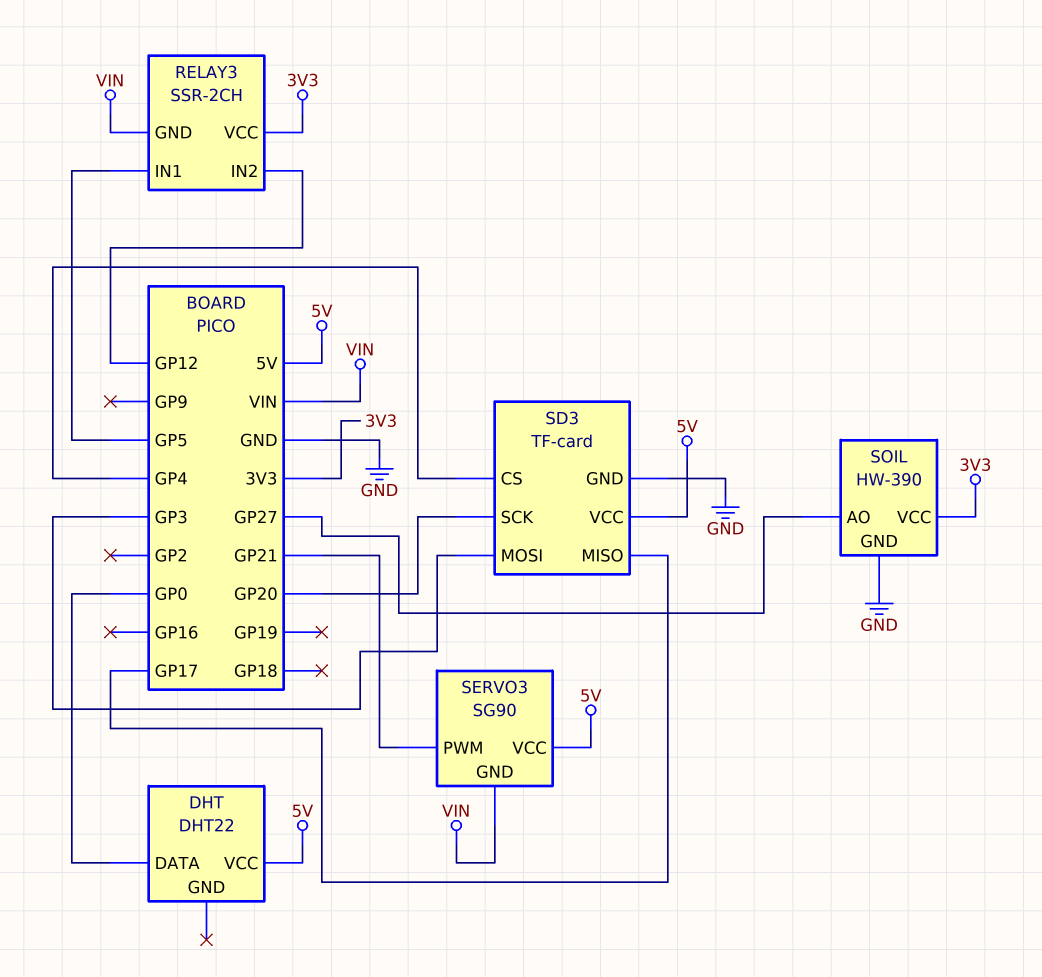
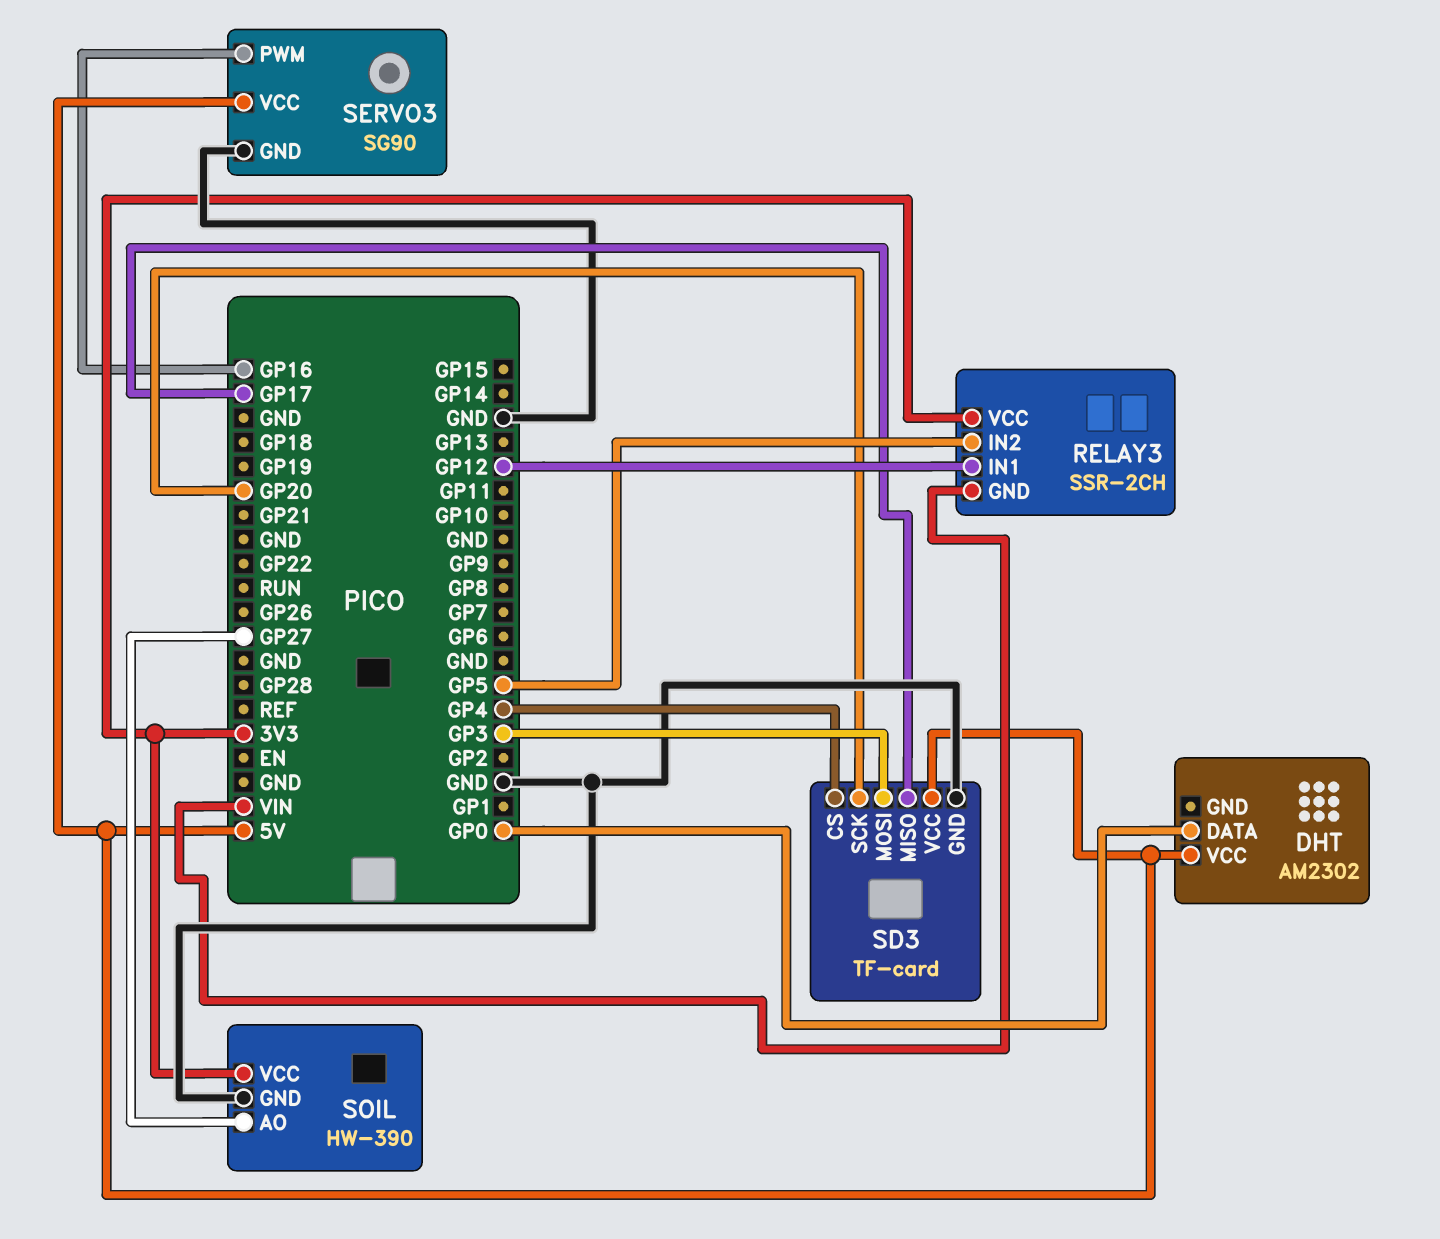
DHT: DHT22 -> AM2302
RELAY3 pin IN1: GP5 -> GP12
RELAY3 pin IN2: GP12 -> GP5
SERVO3 pin GND: VIN -> GND
SERVO3 pin PWM: GP21 -> GP16

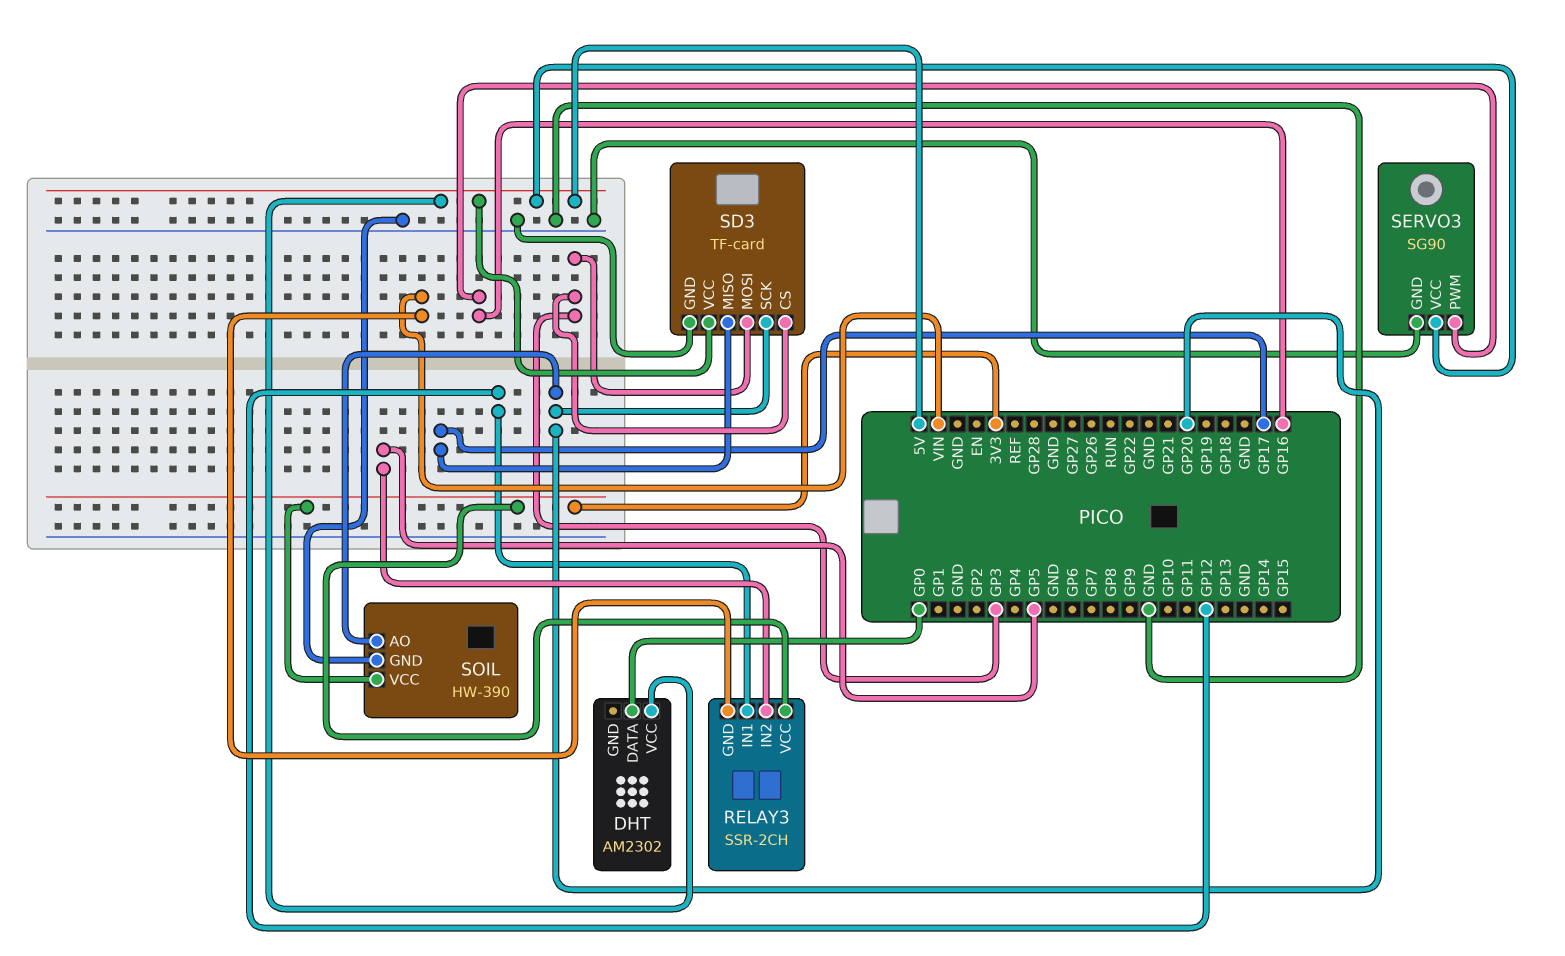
SD3 pin CS: GP4 -> GP3
SOIL pin AO: GP27 -> GP20

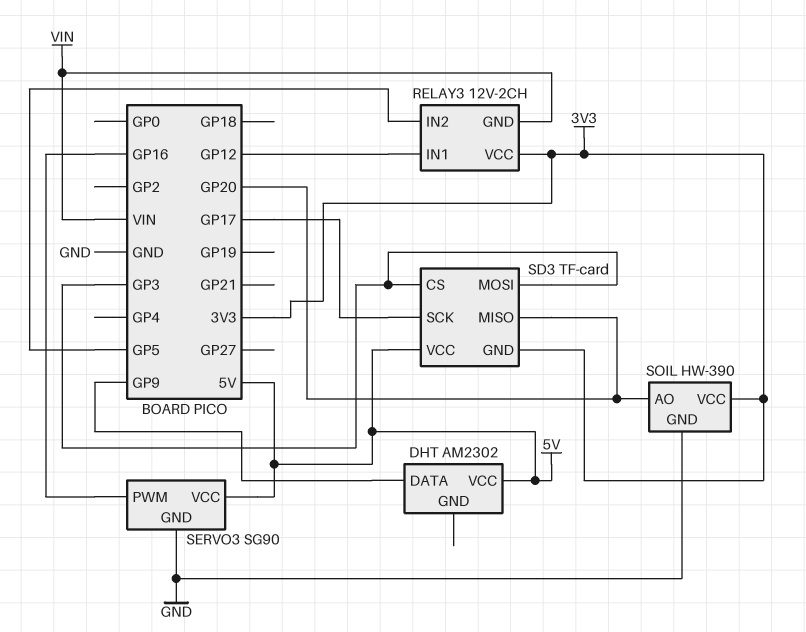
DHT pin DATA: GP0 -> GP9
RELAY3: SSR-2CH -> 12V-2CH
SD3 pin GND: GND -> 3V3
SD3 pin MISO: GP17 -> GP20
SD3 pin SCK: GP20 -> GP17

